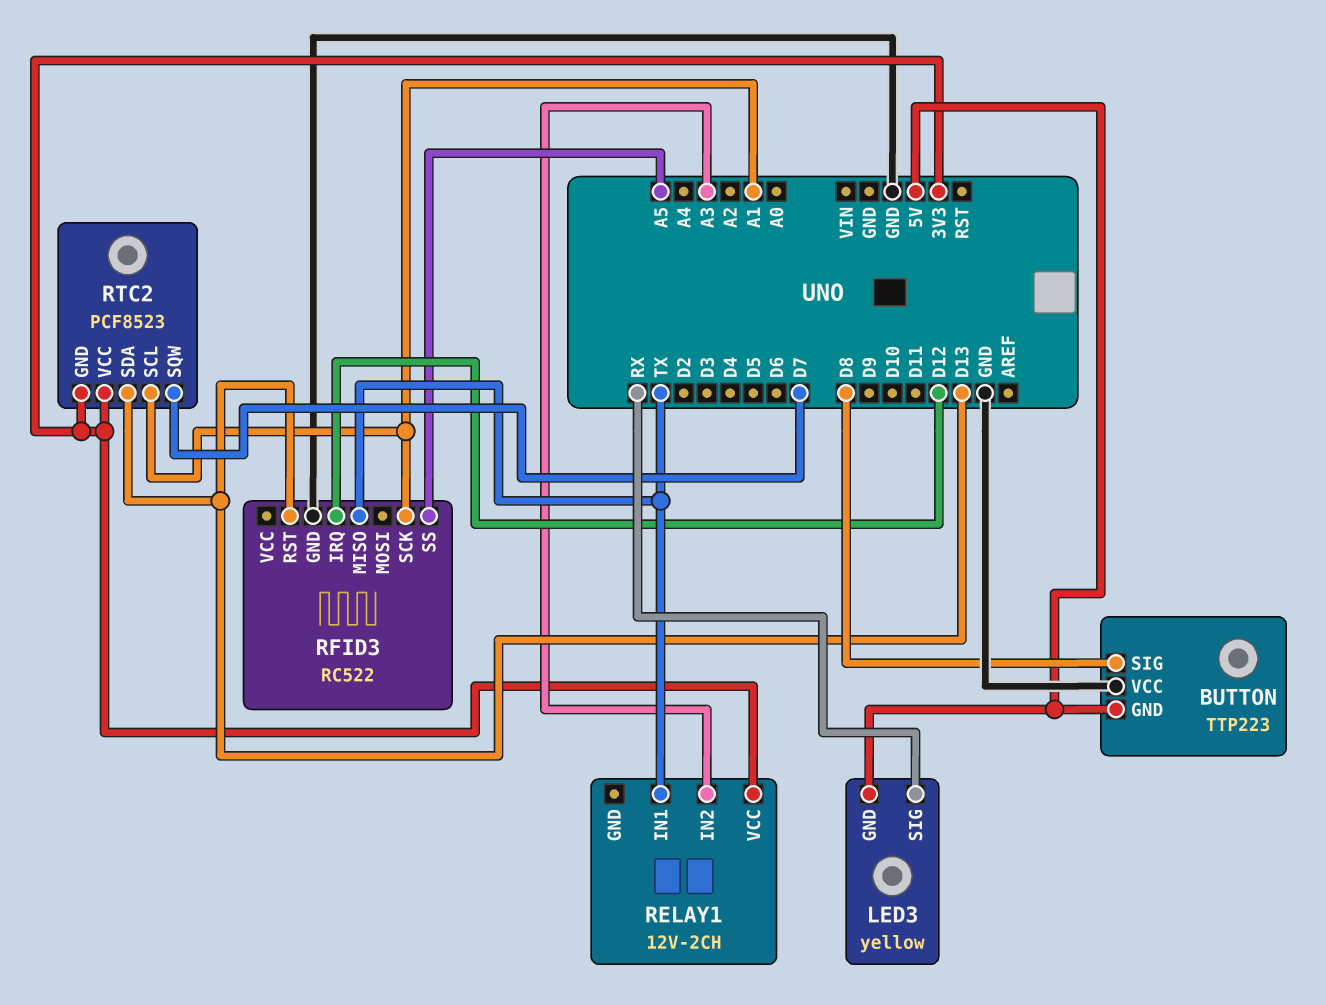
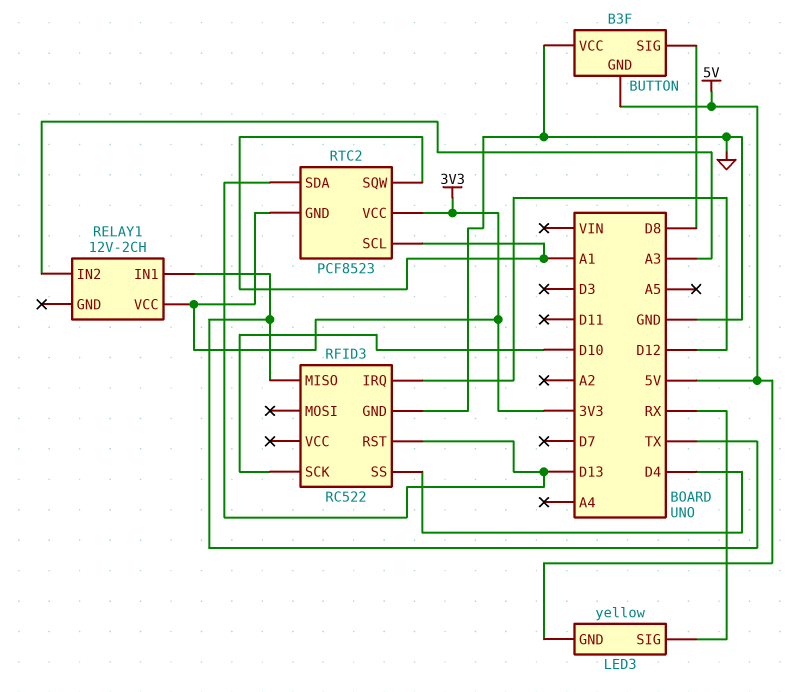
BUTTON: TTP223 -> B3F
RFID3 pin SCK: A1 -> D10
RFID3 pin SS: A5 -> D4
RTC2 pin SQW: D7 -> A1

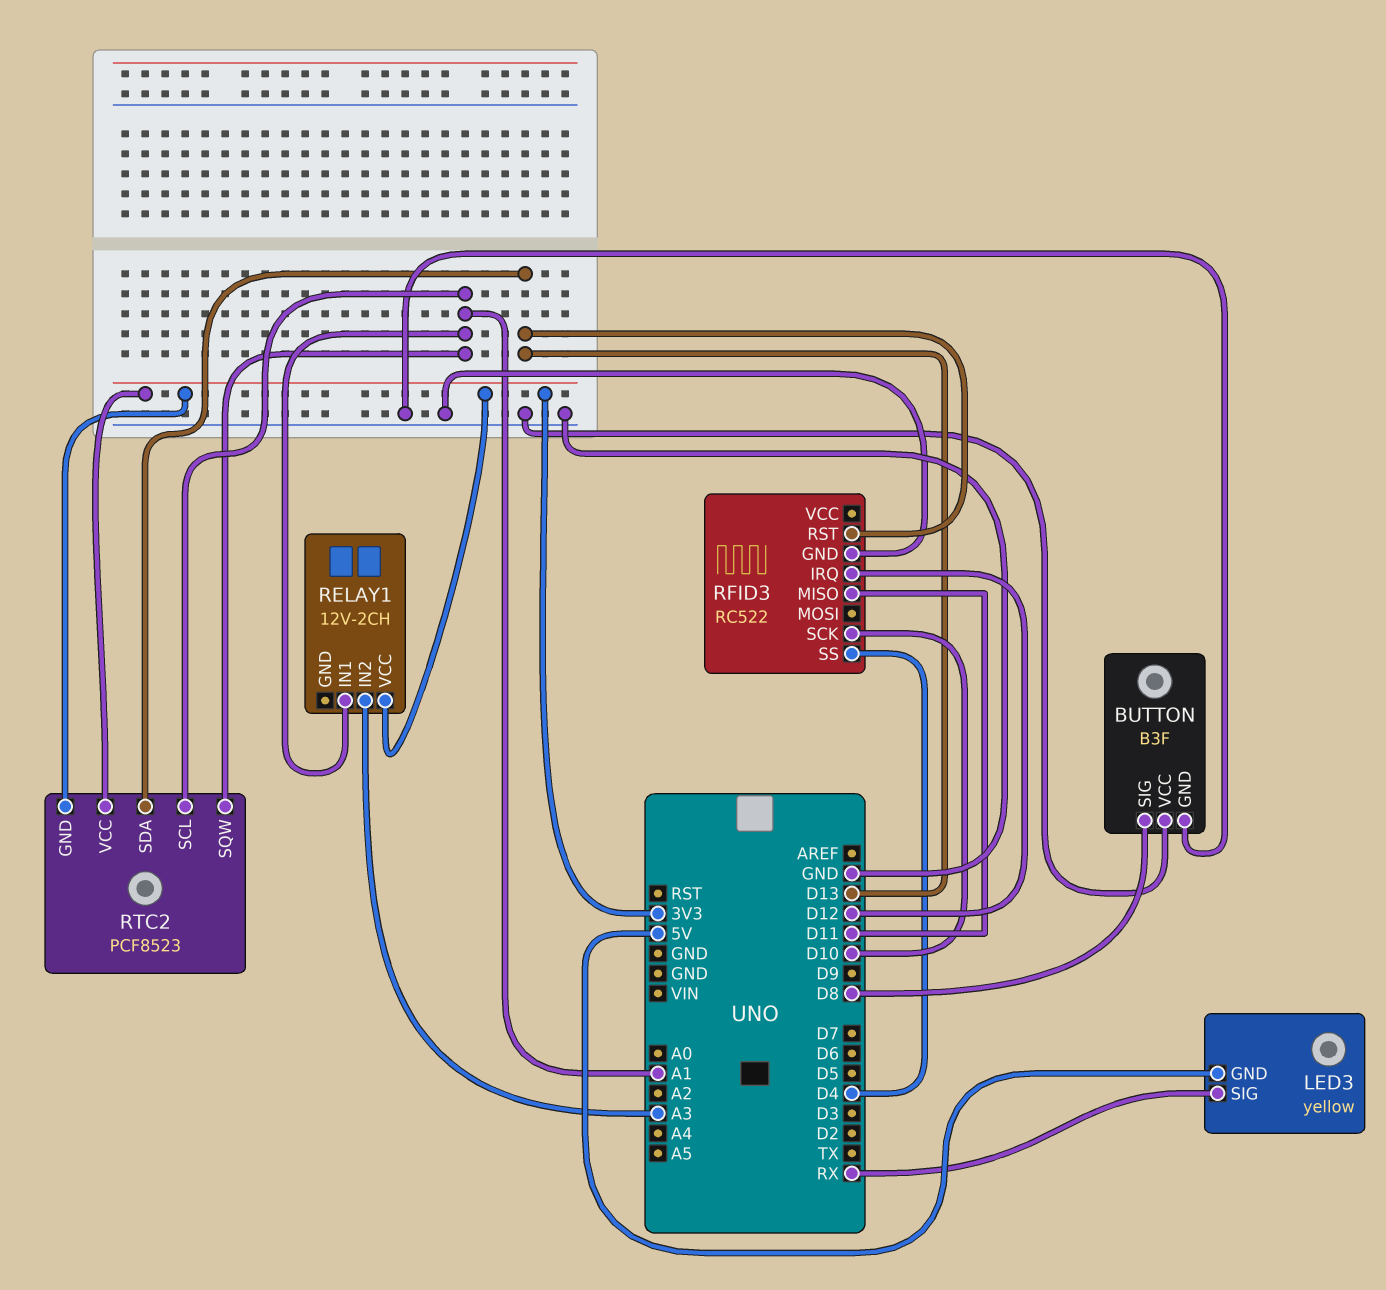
BUTTON pin GND: 5V -> GND
RELAY1 pin IN1: TX -> A1
RFID3 pin MISO: TX -> D11

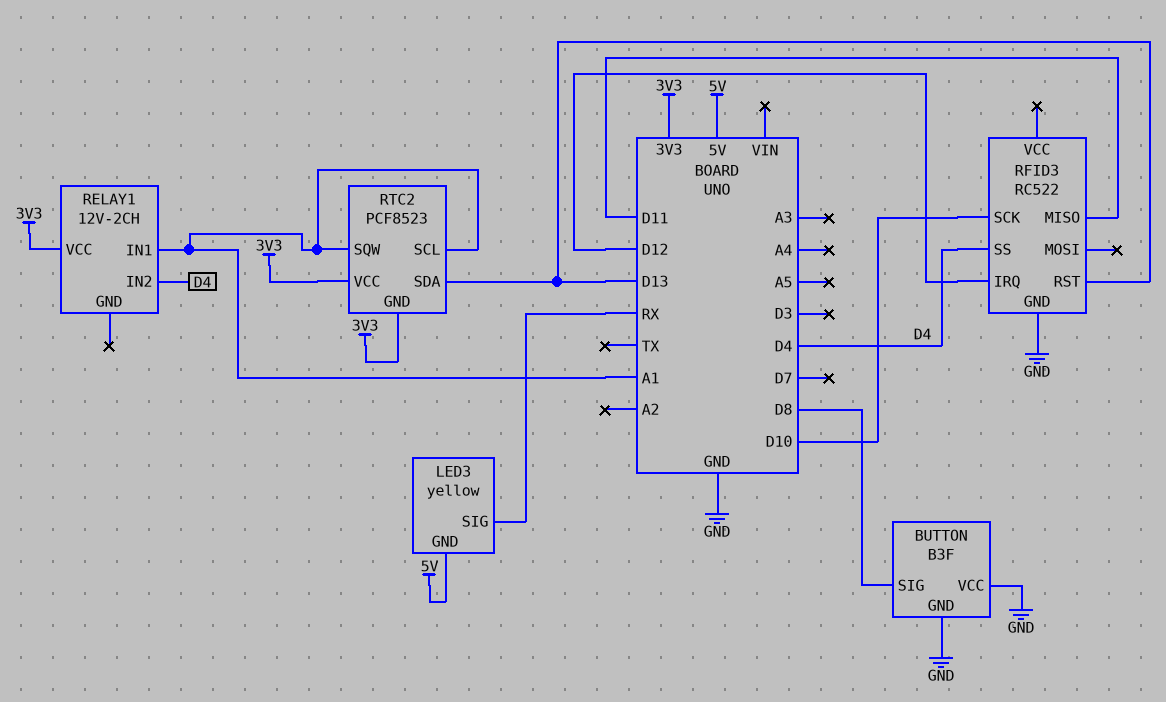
RELAY1 pin IN2: A3 -> D4

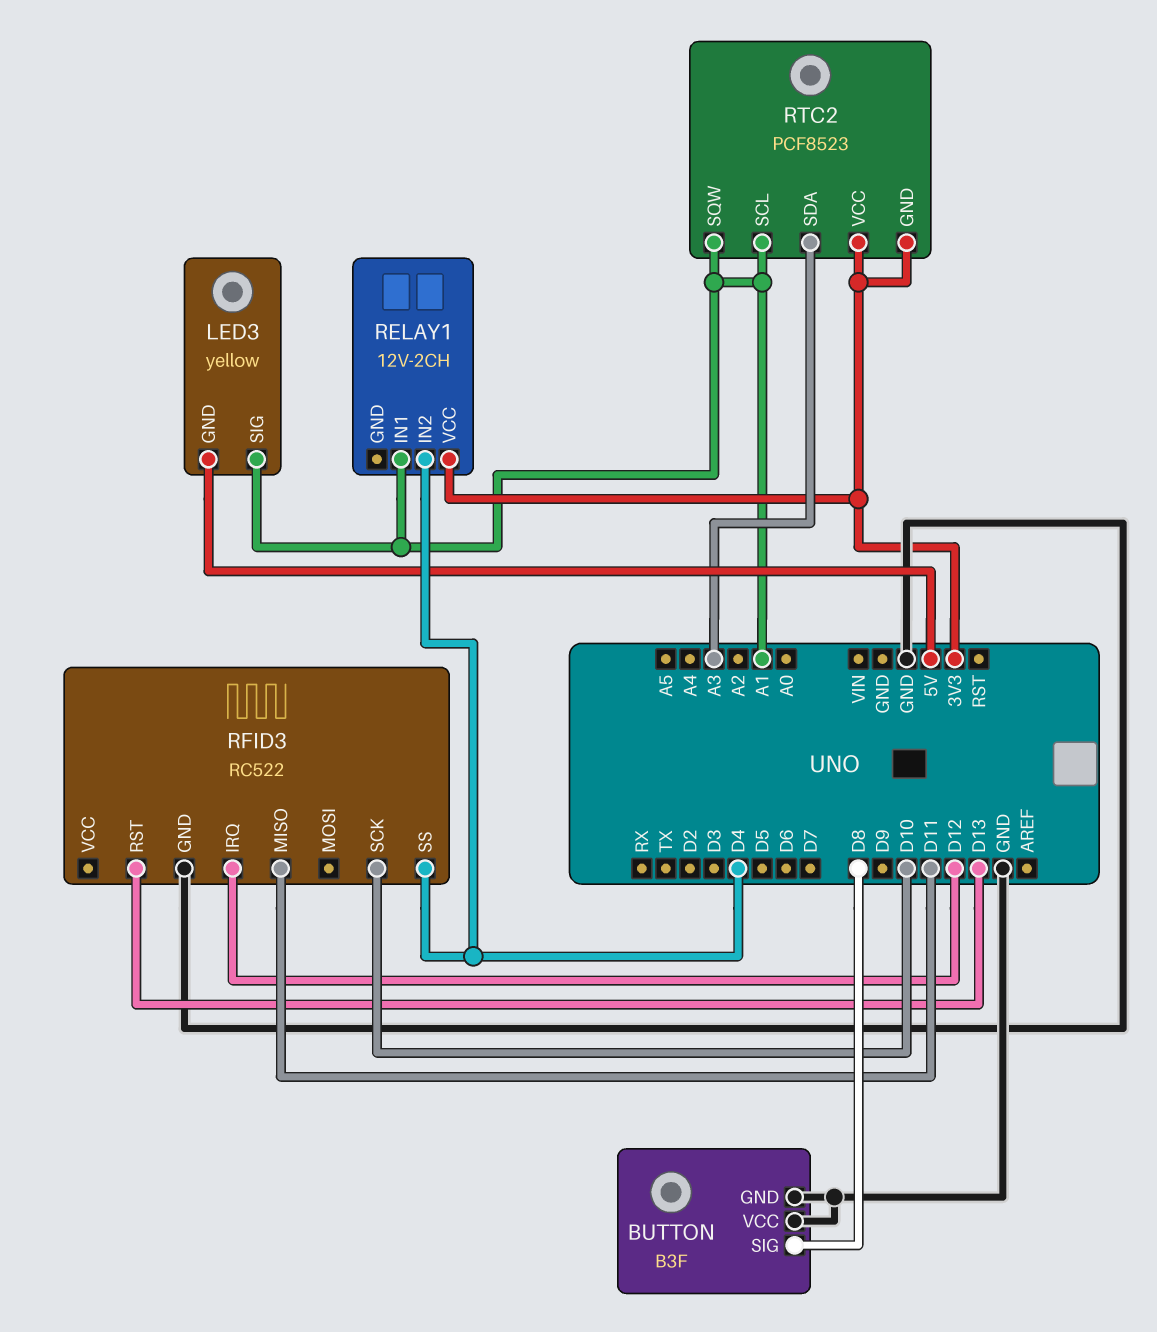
LED3 pin SIG: RX -> A1
RTC2 pin SDA: D13 -> A3

